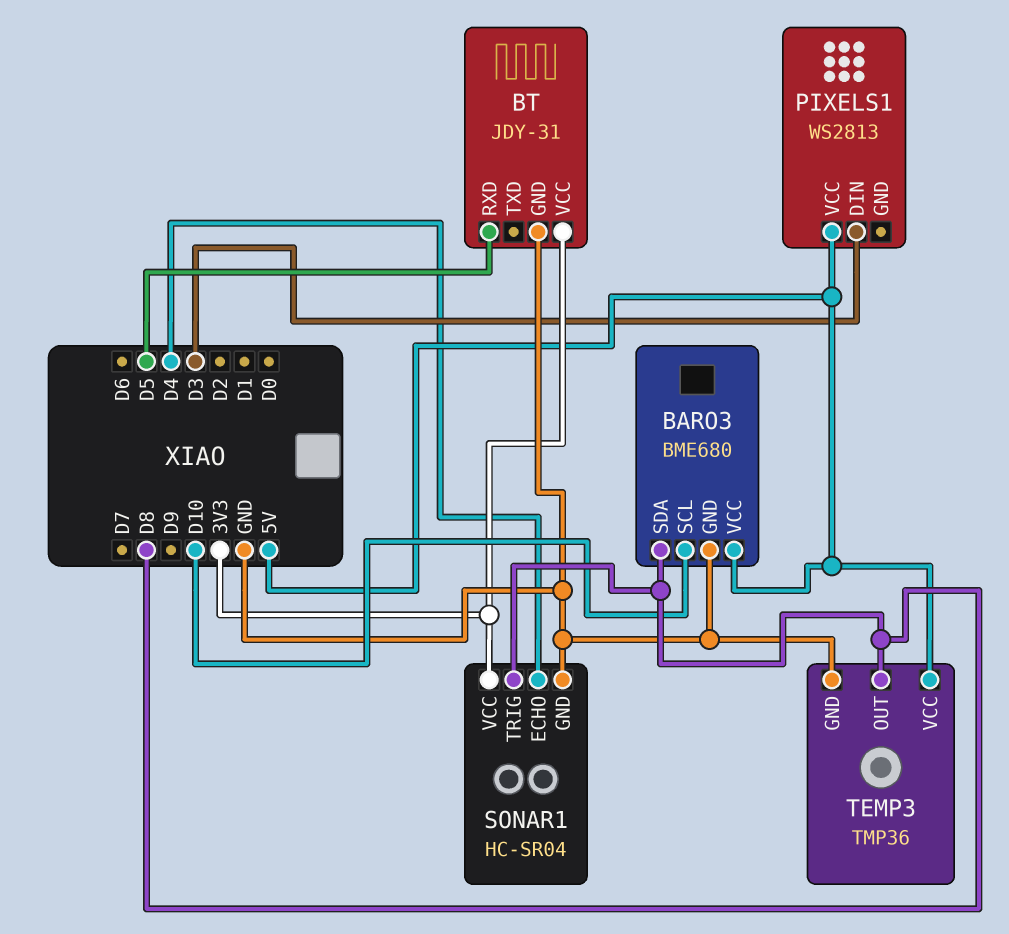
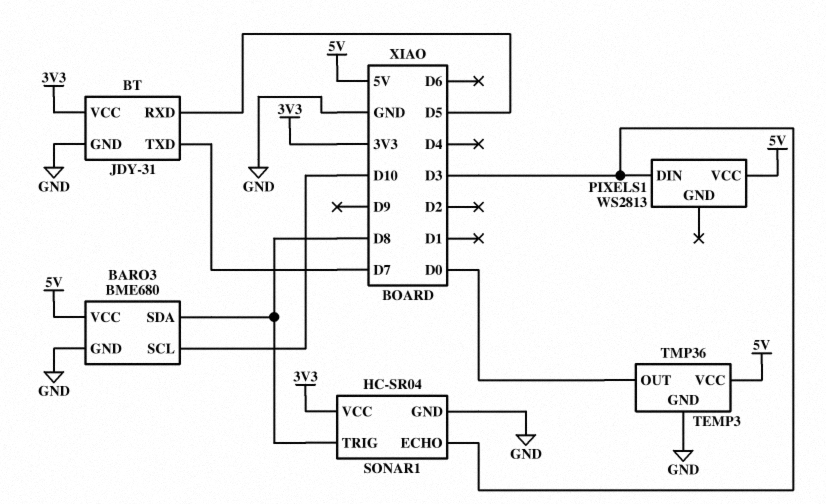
BT pin TXD: none -> D7
SONAR1 pin ECHO: D4 -> D3
TEMP3 pin OUT: D8 -> D0

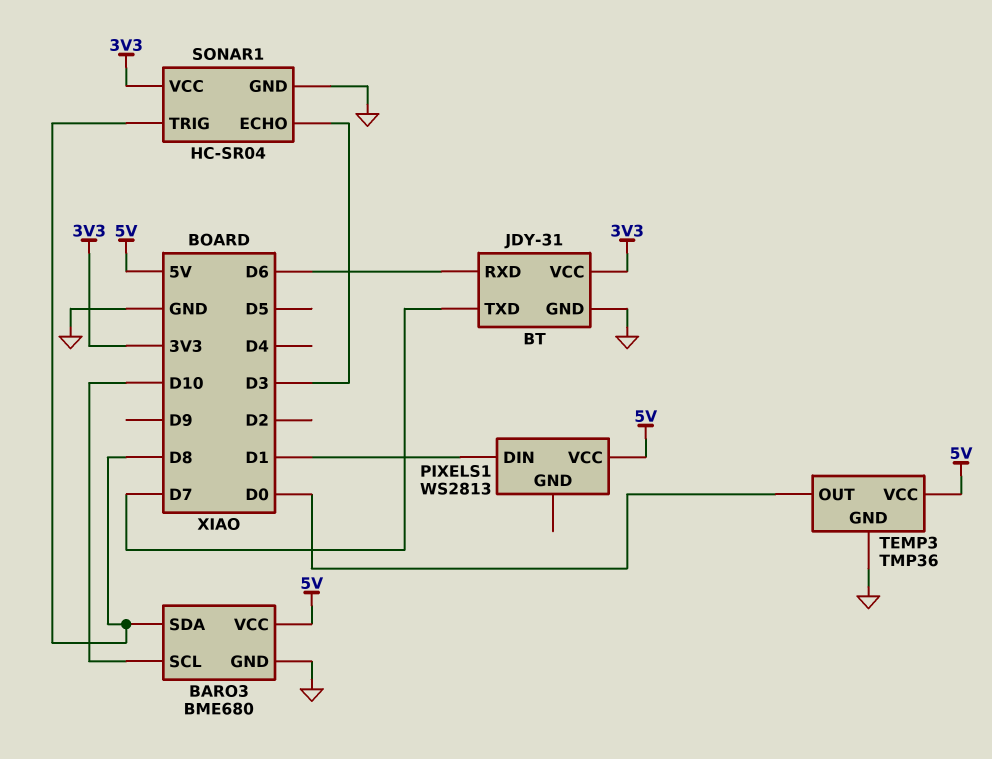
BT pin RXD: D5 -> D6
PIXELS1 pin DIN: D3 -> D1

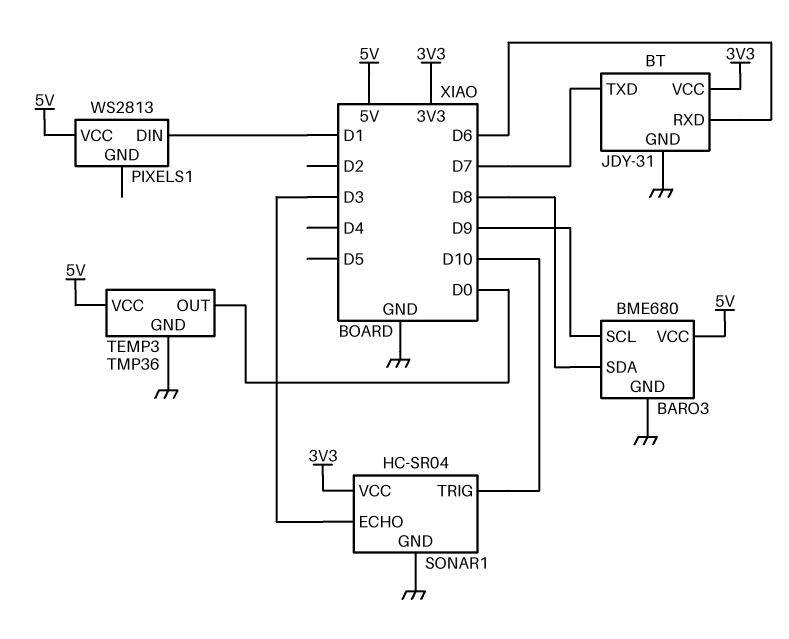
BARO3 pin SCL: D10 -> D9
SONAR1 pin TRIG: D8 -> D10

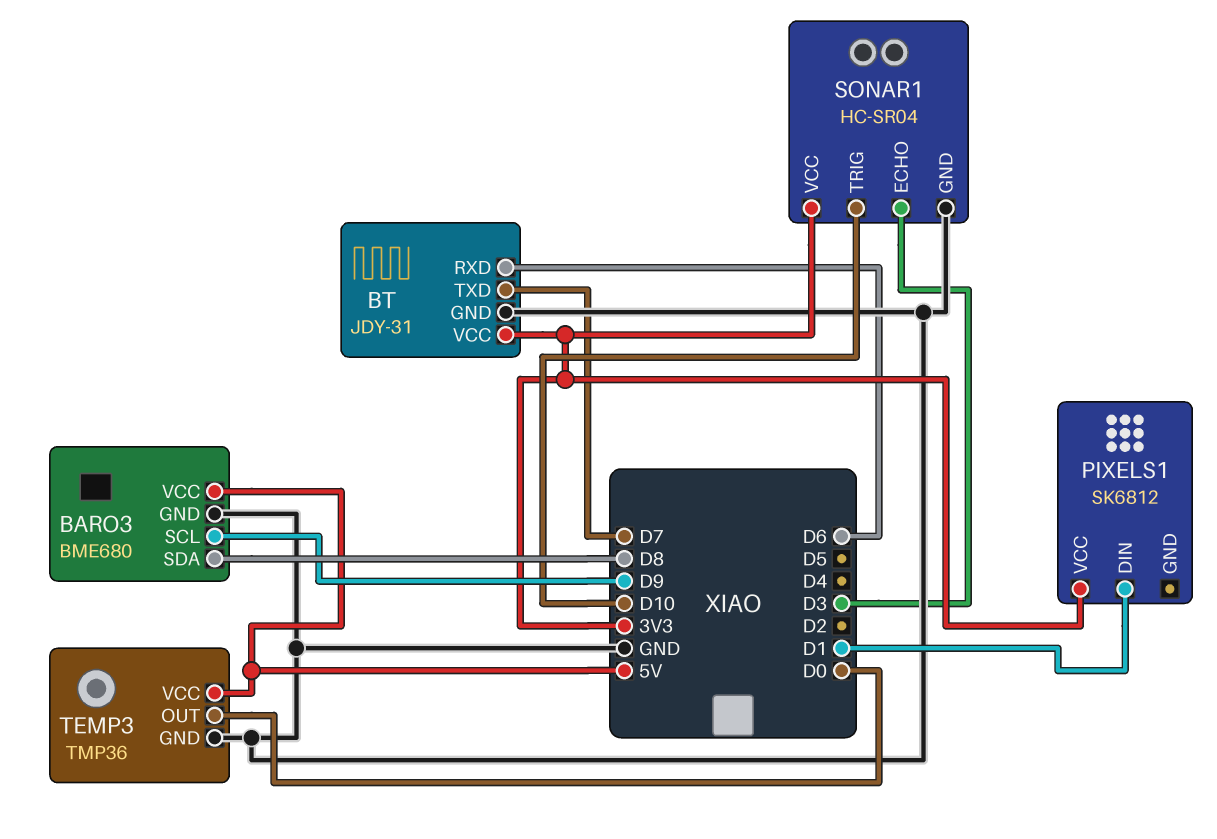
PIXELS1: WS2813 -> SK6812
PIXELS1 pin VCC: 5V -> 3V3

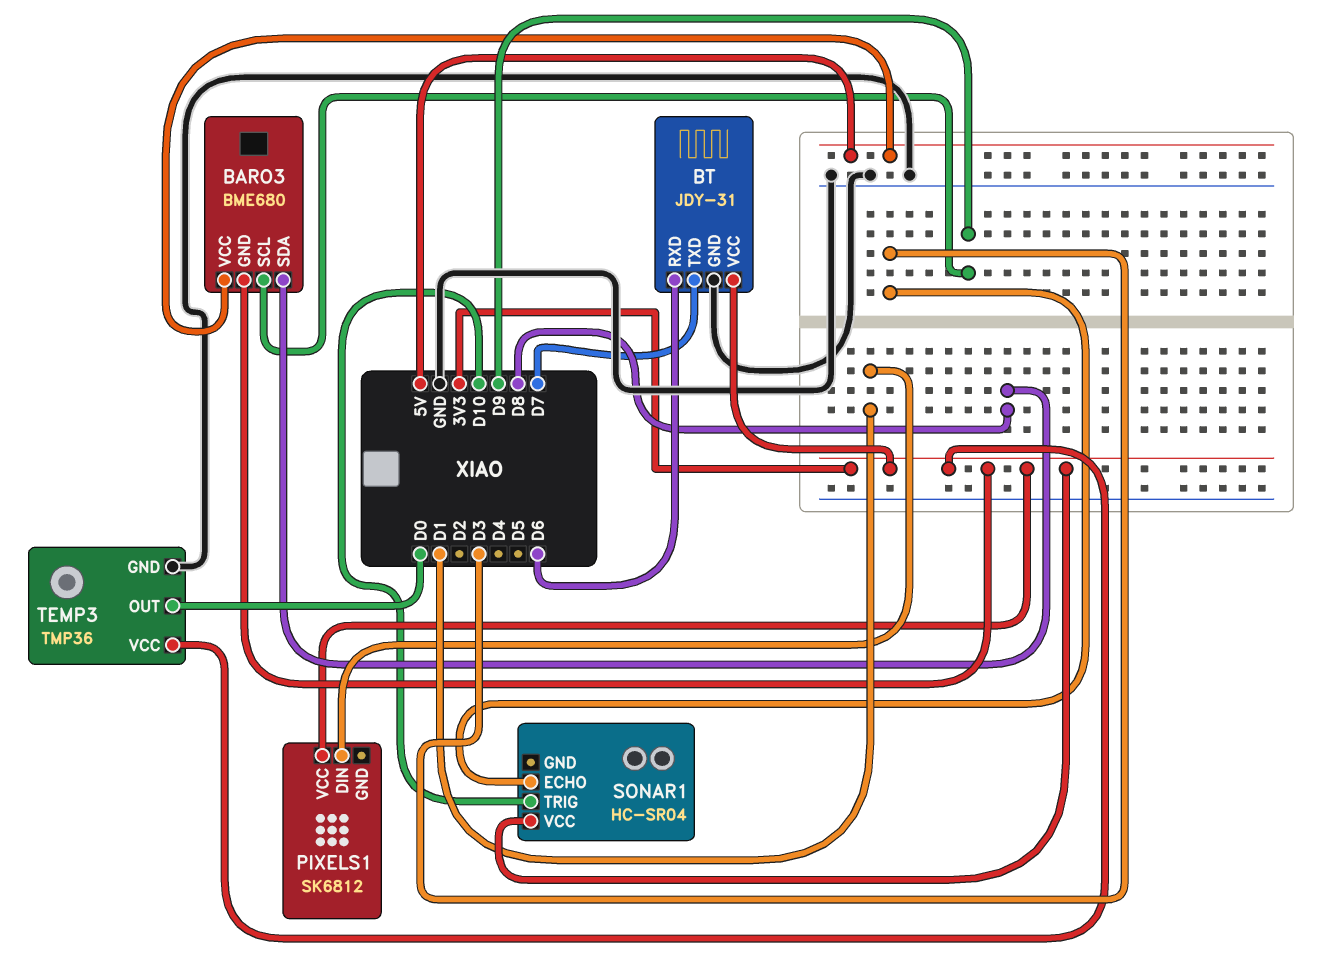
BARO3 pin GND: GND -> 3V3
SONAR1 pin GND: GND -> none
TEMP3 pin VCC: 5V -> 3V3

